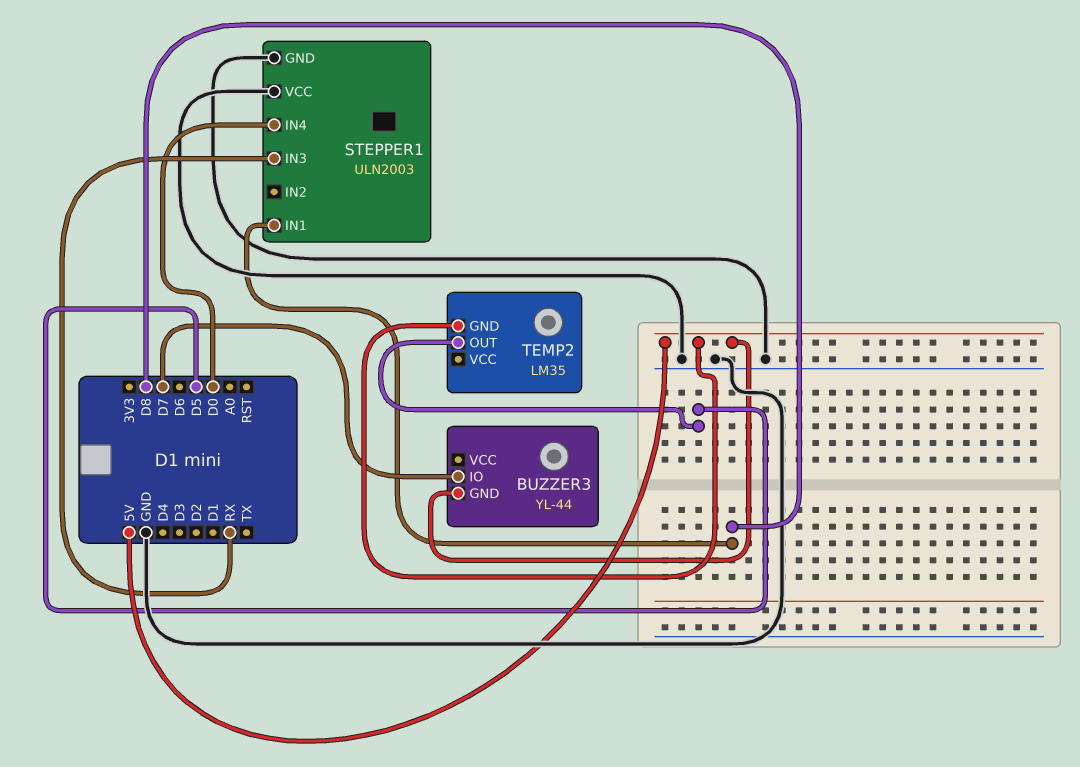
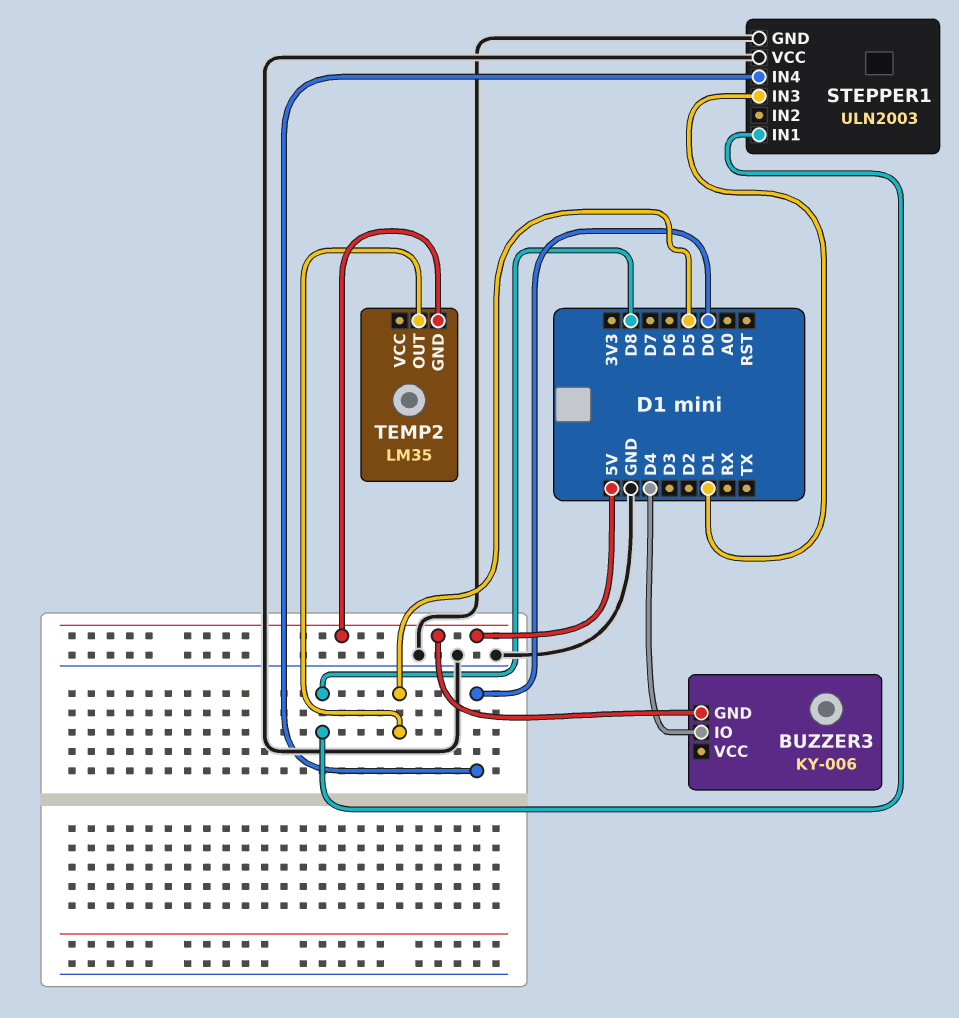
BUZZER3: YL-44 -> KY-006
BUZZER3 pin IO: D7 -> D4
STEPPER1 pin IN3: RX -> D1

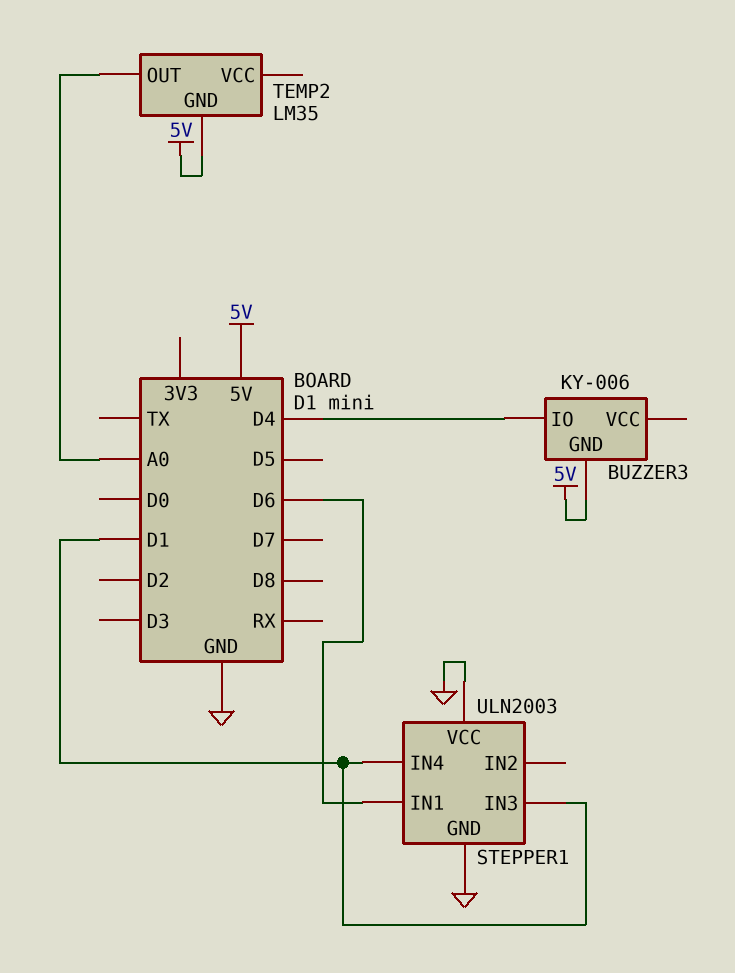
STEPPER1 pin IN1: D8 -> D6
STEPPER1 pin IN4: D0 -> D1
TEMP2 pin OUT: D5 -> A0

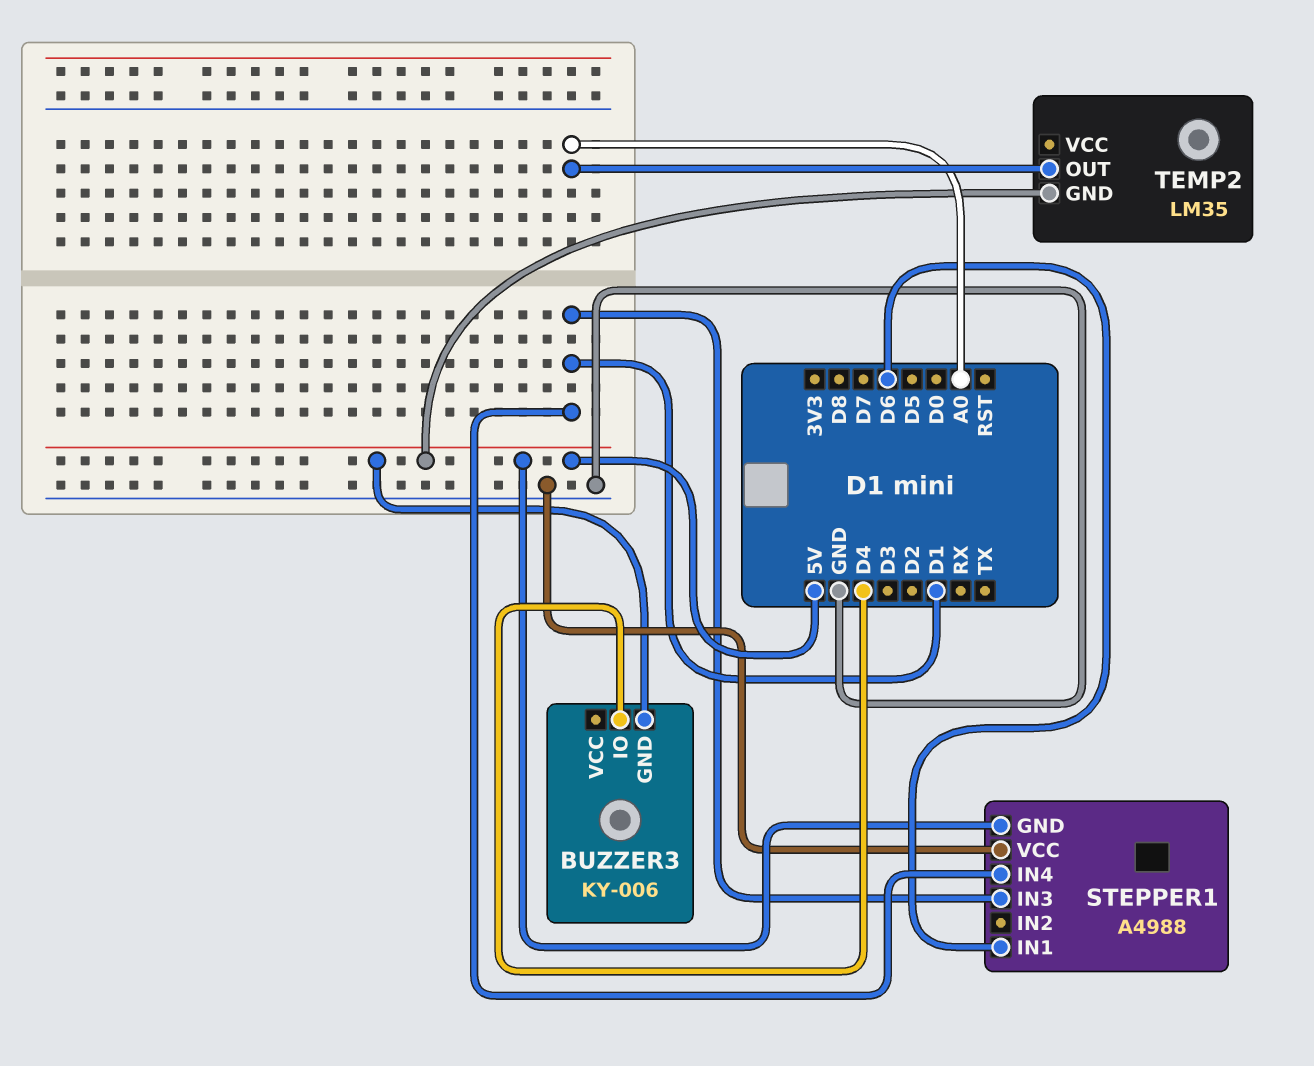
STEPPER1: ULN2003 -> A4988
STEPPER1 pin GND: GND -> 5V

